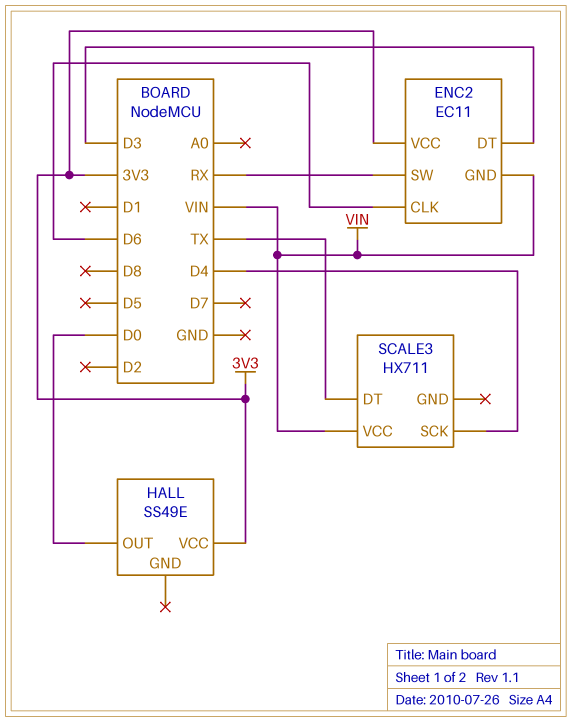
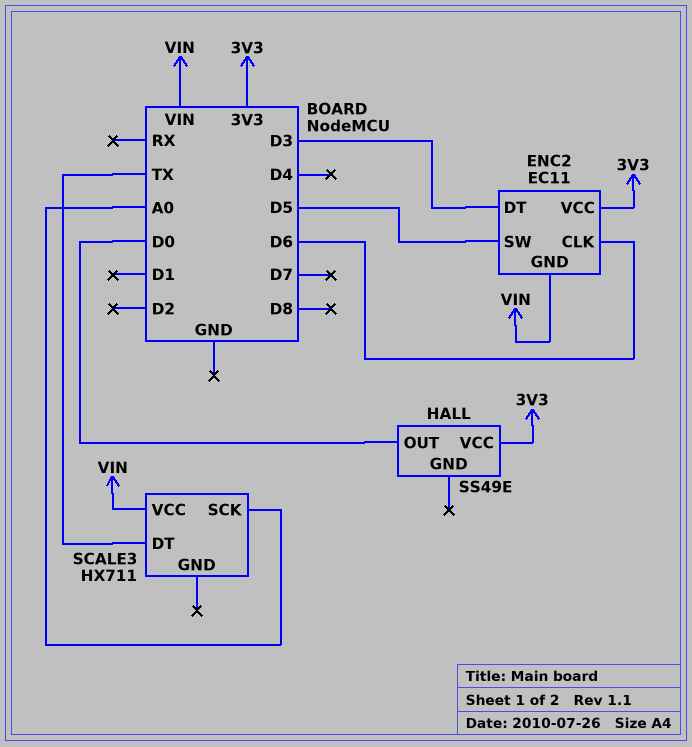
ENC2 pin SW: RX -> D5
SCALE3 pin SCK: D4 -> A0

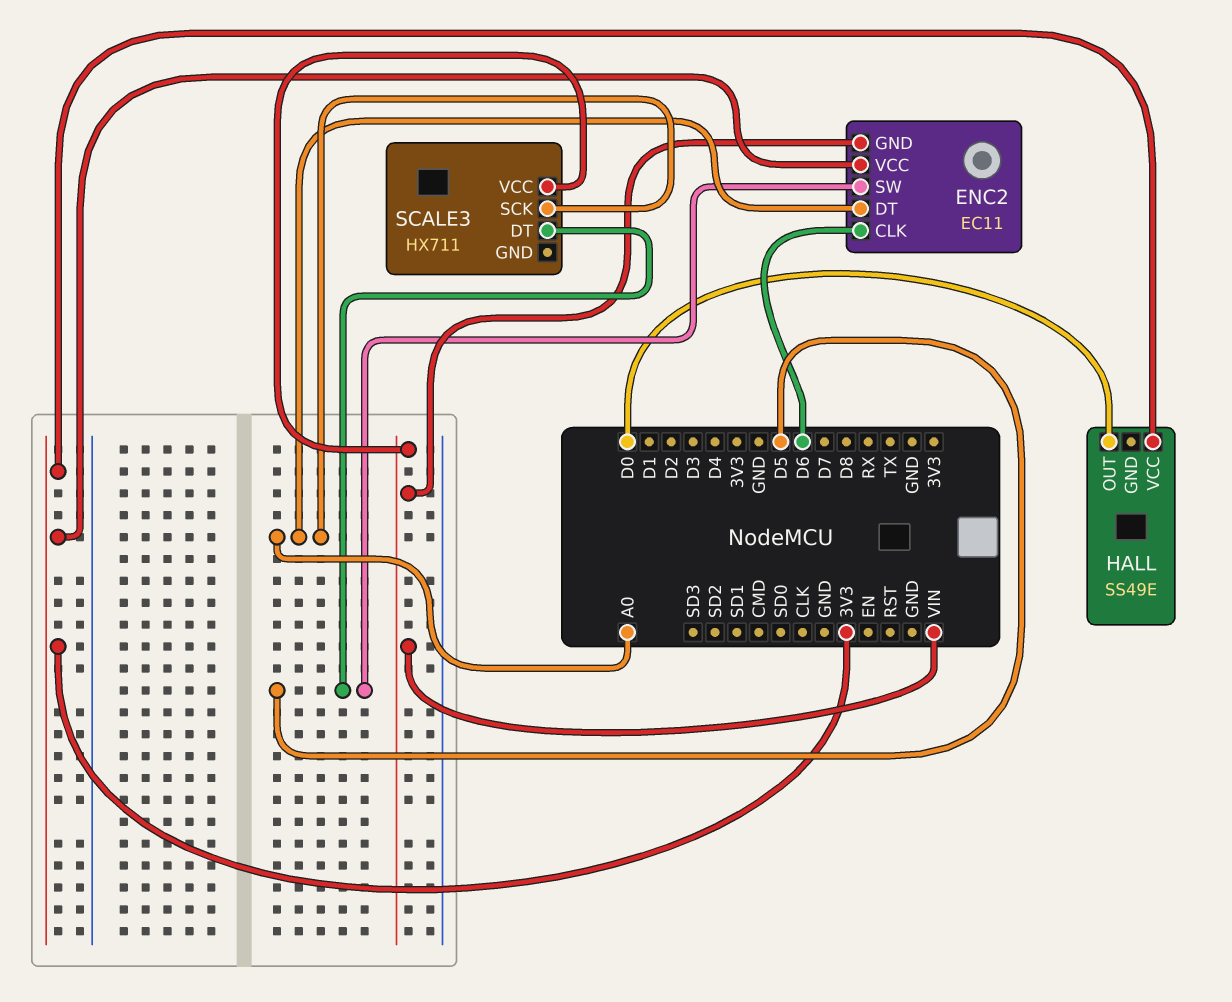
ENC2 pin DT: D3 -> A0
SCALE3 pin DT: TX -> D5

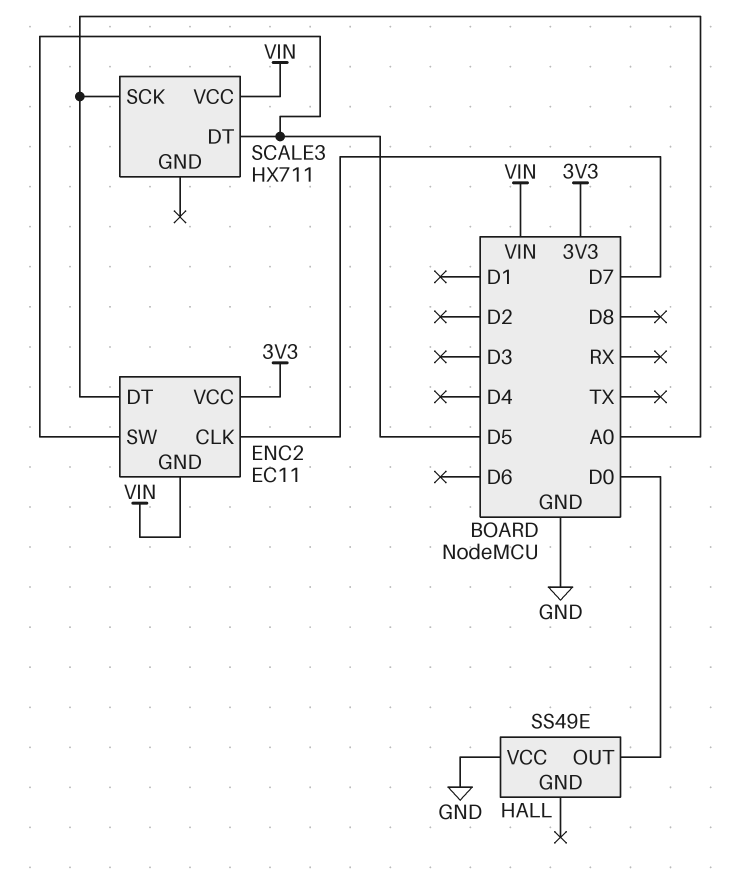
ENC2 pin CLK: D6 -> D7
HALL pin VCC: 3V3 -> GND

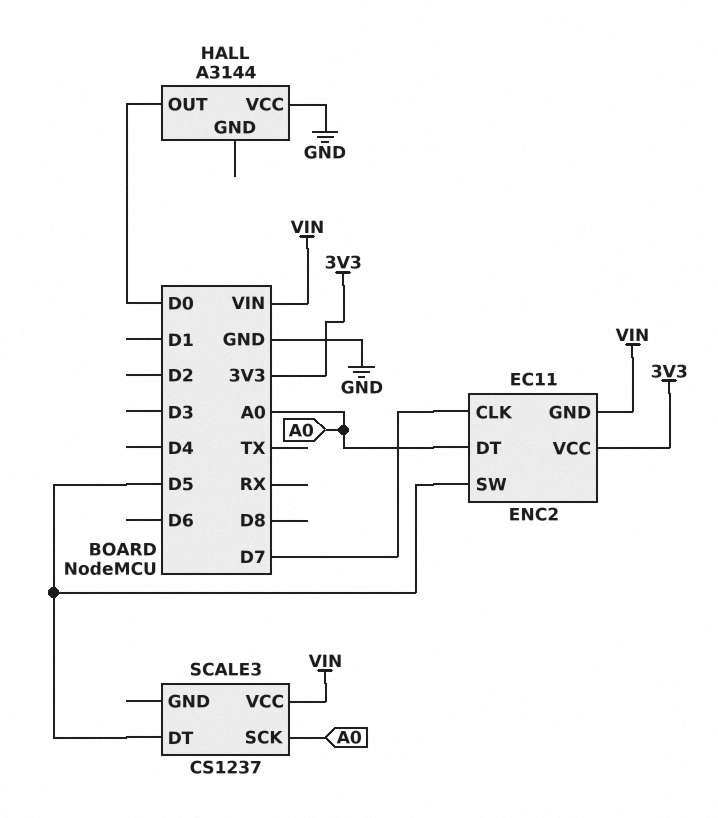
HALL: SS49E -> A3144
SCALE3: HX711 -> CS1237

